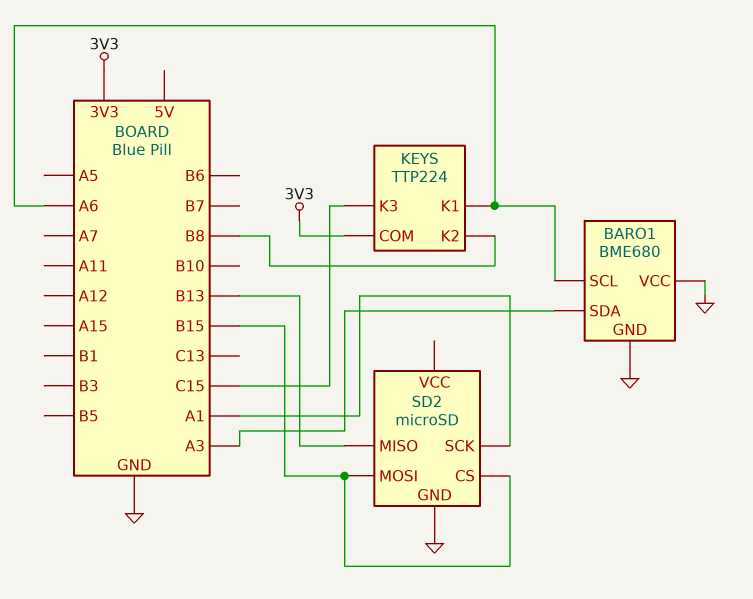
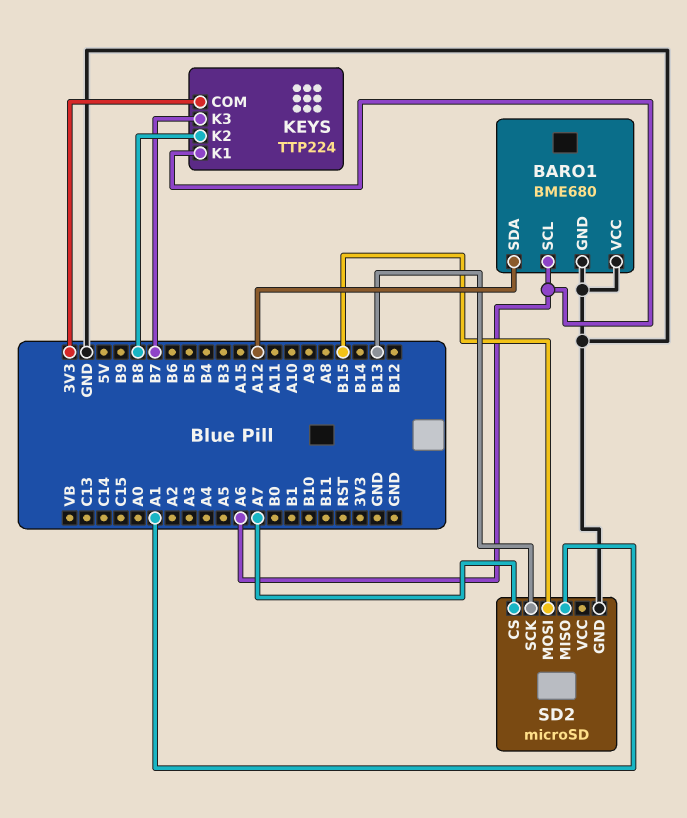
BARO1 pin SDA: A3 -> A12
KEYS pin K3: C15 -> B7
SD2 pin CS: B15 -> A7
SD2 pin MISO: B13 -> A1
SD2 pin SCK: A1 -> B13

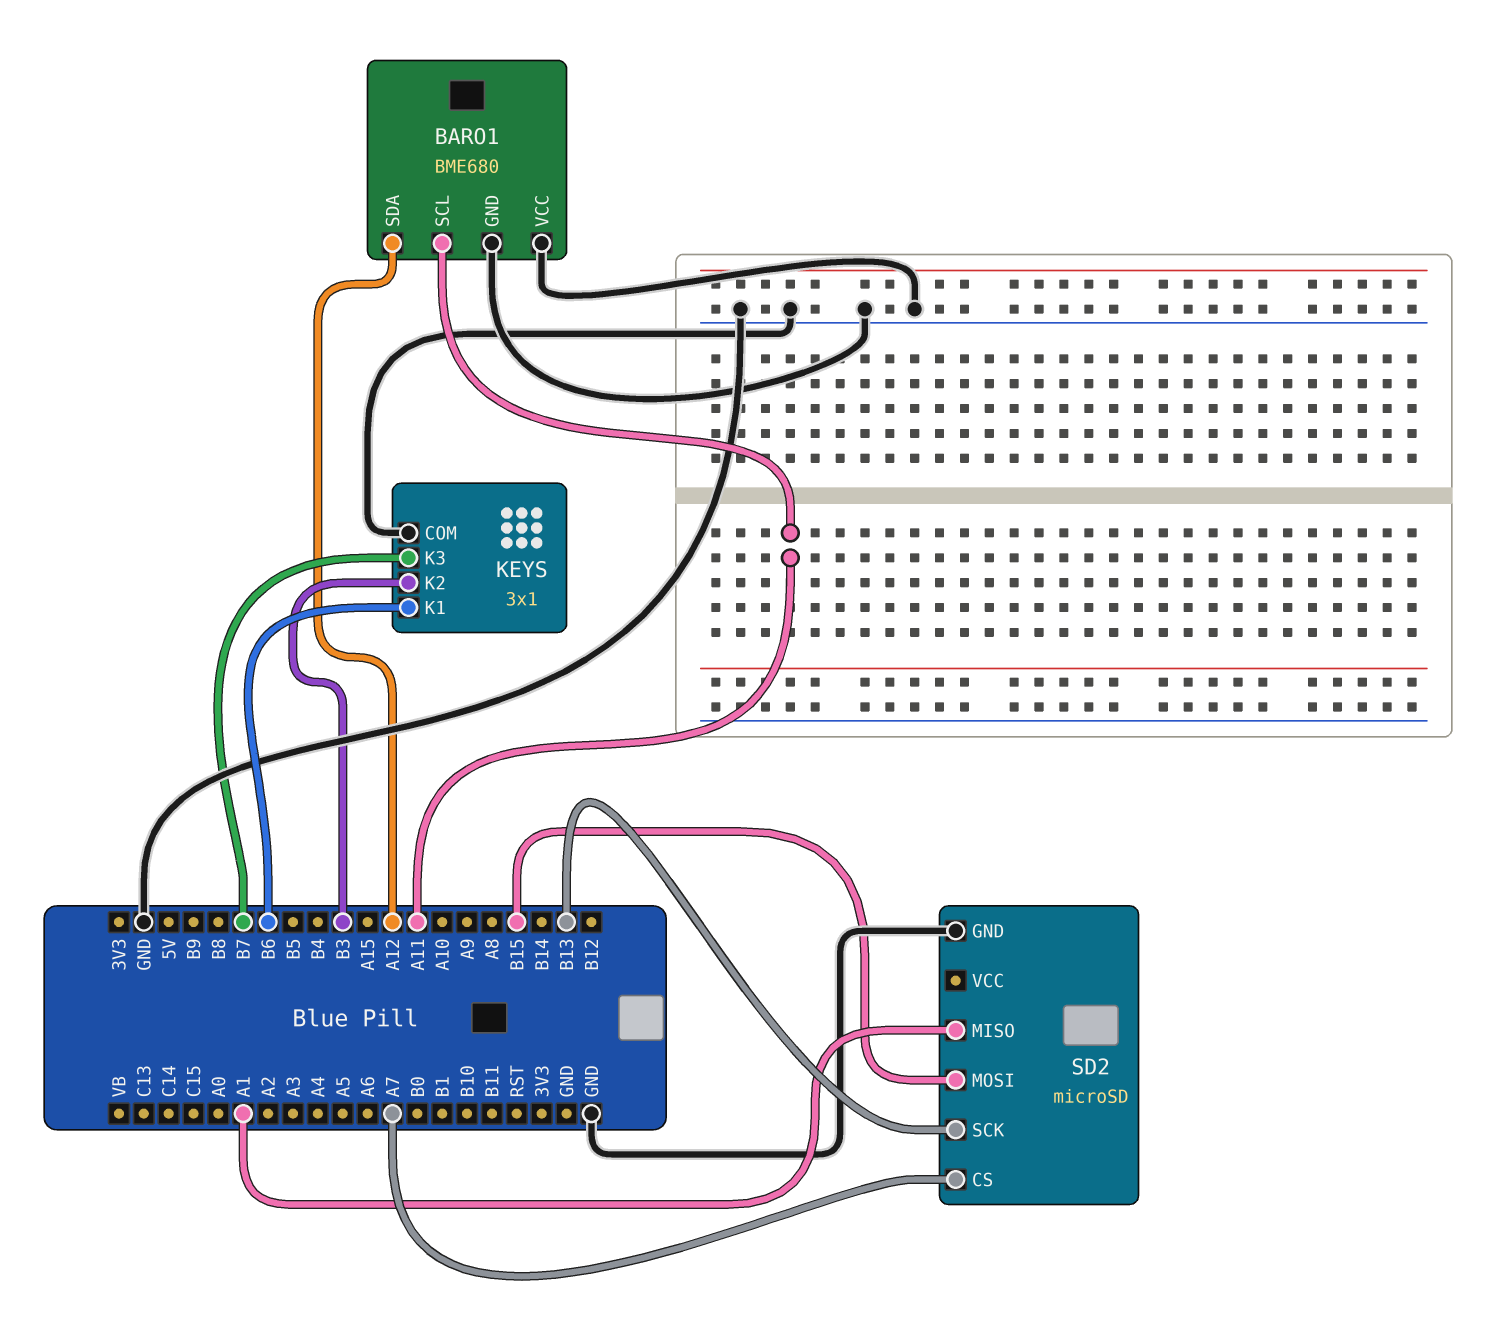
BARO1 pin SCL: A6 -> A11
KEYS: TTP224 -> 3x1
KEYS pin COM: 3V3 -> GND
KEYS pin K1: A6 -> B6
KEYS pin K2: B8 -> B3

